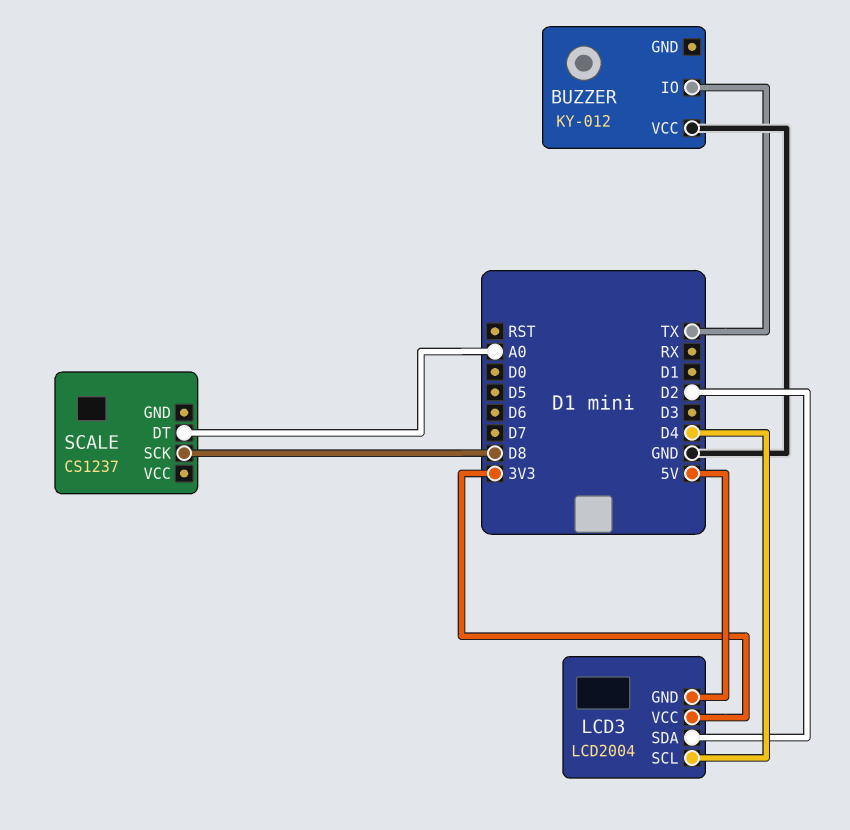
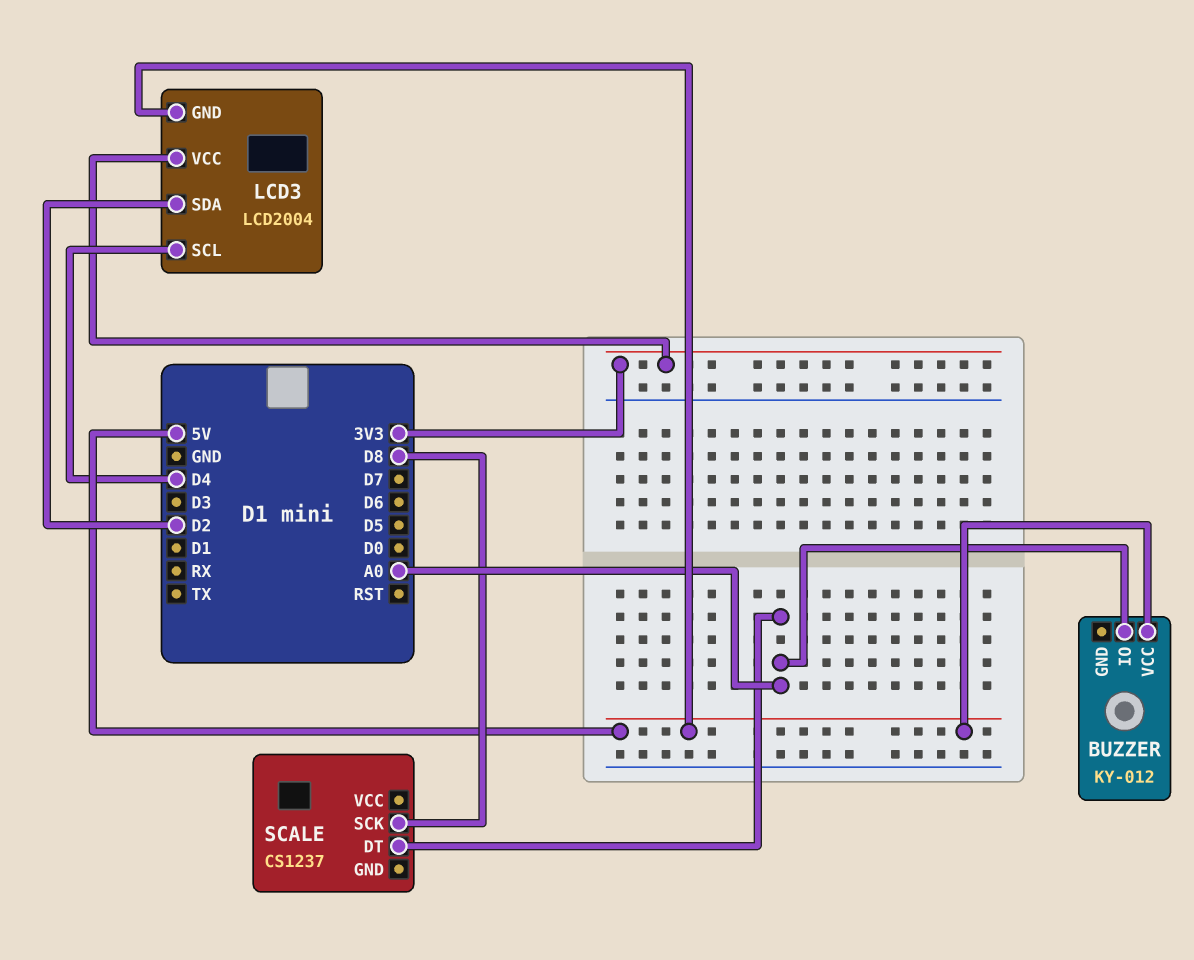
BUZZER pin IO: TX -> A0
BUZZER pin VCC: GND -> 5V

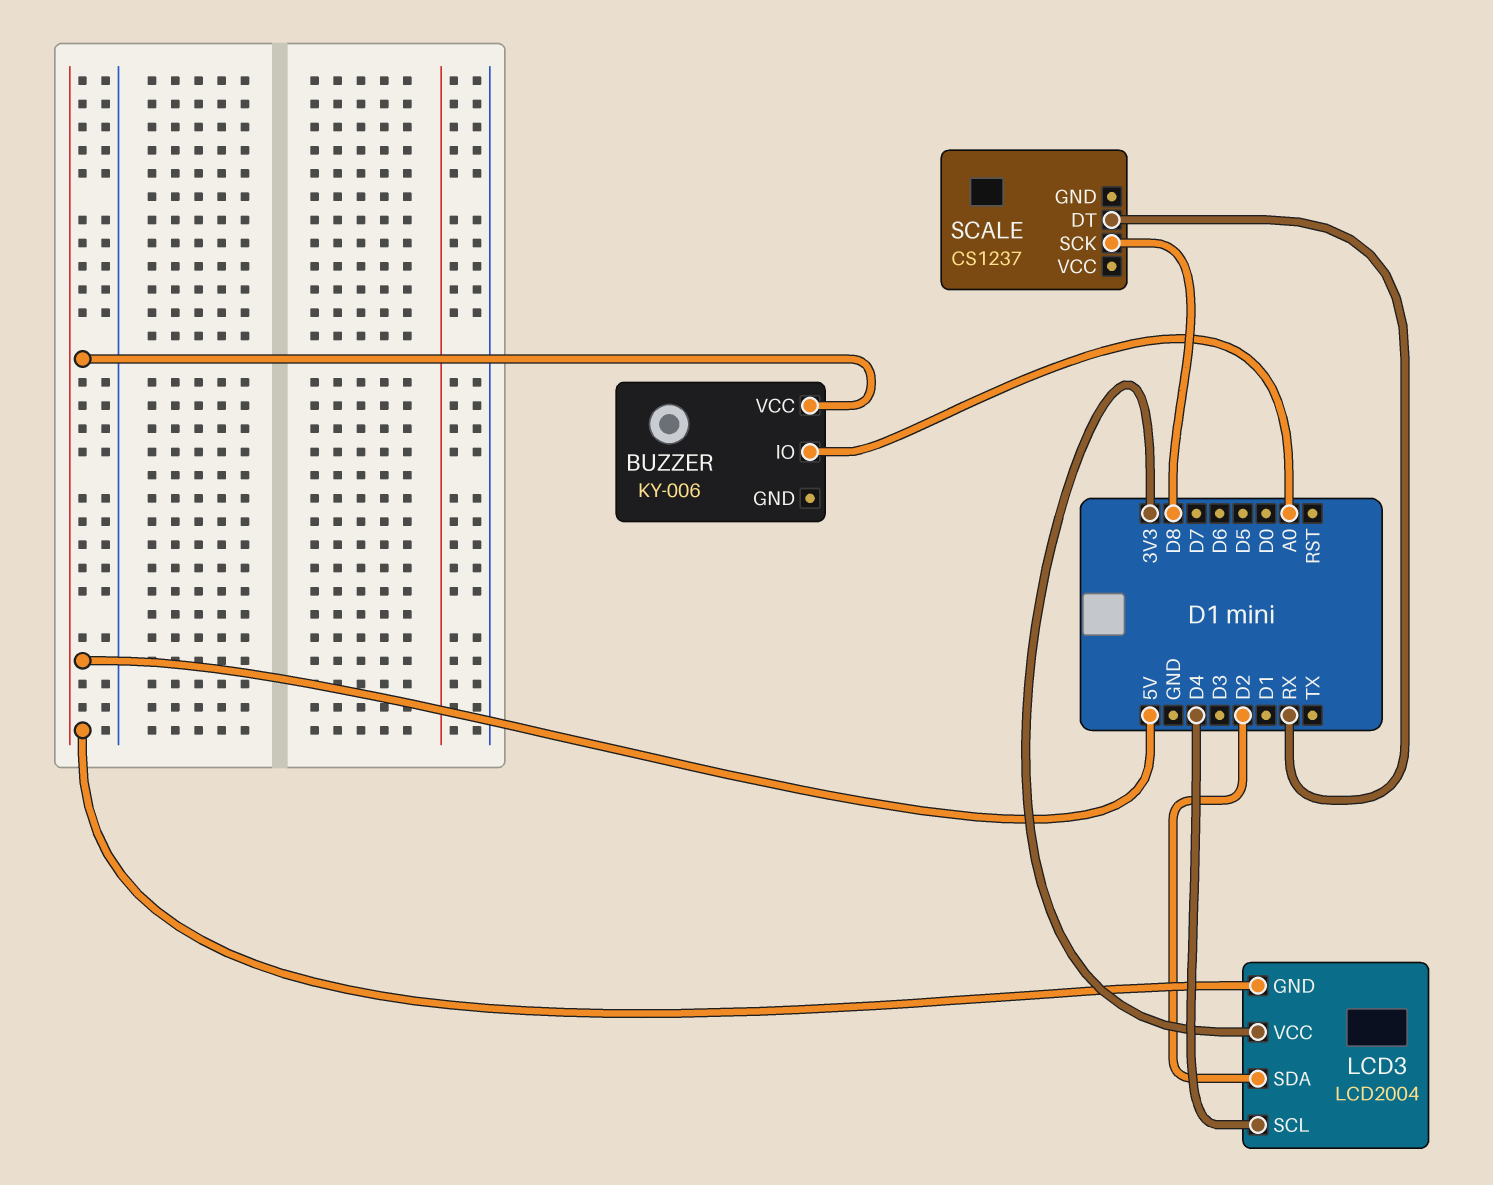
BUZZER: KY-012 -> KY-006
SCALE pin DT: A0 -> RX

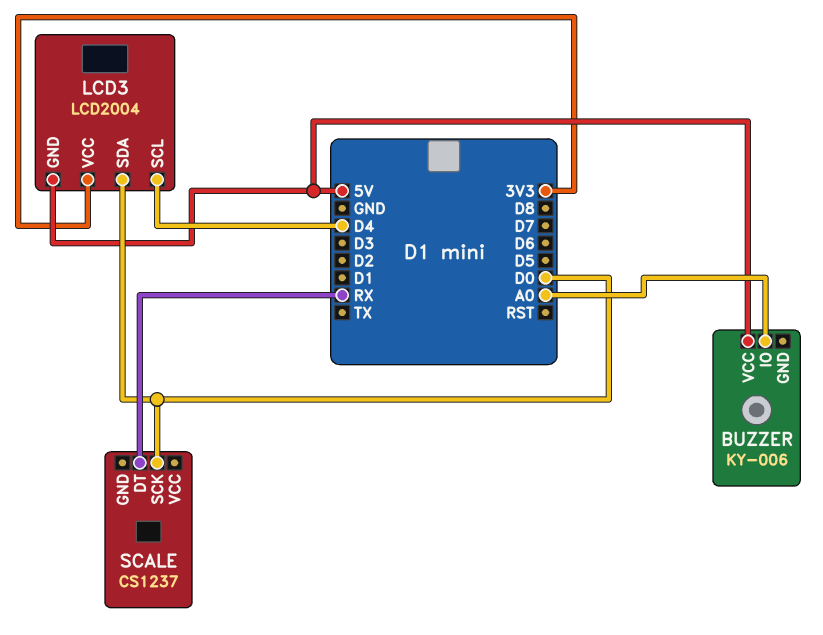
LCD3 pin SDA: D2 -> D0
SCALE pin SCK: D8 -> D0

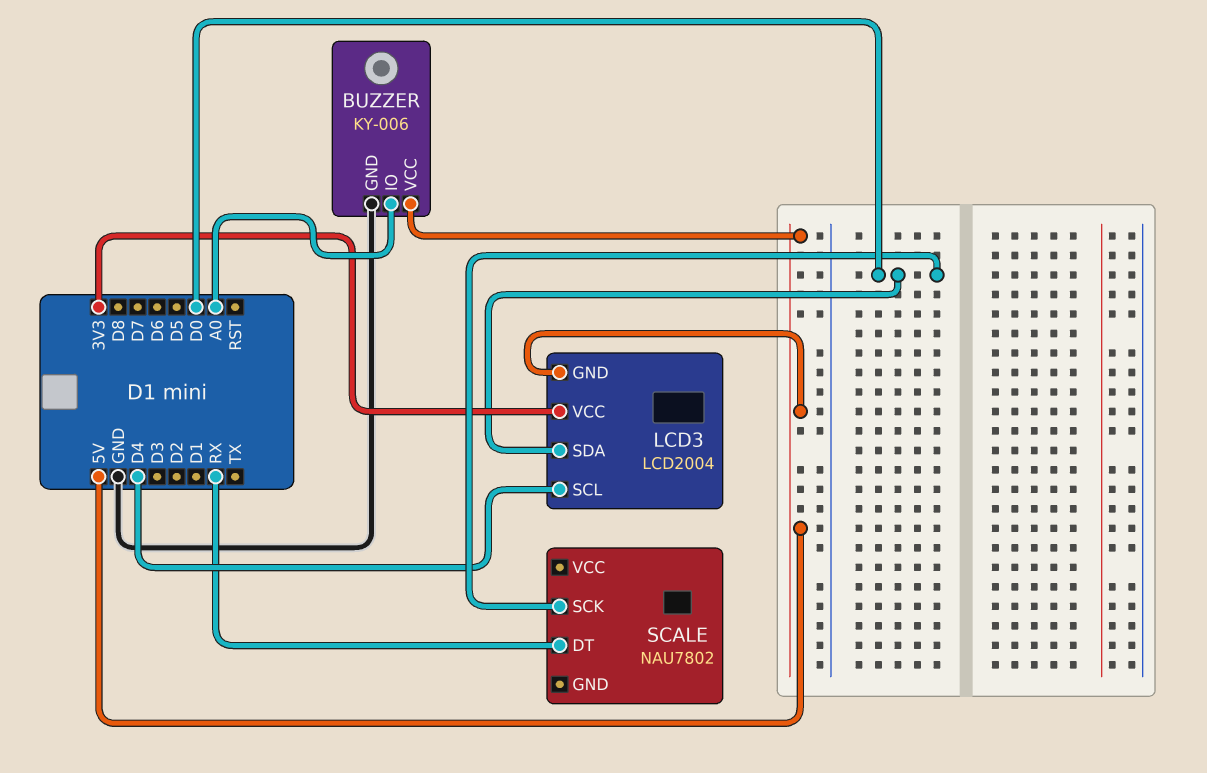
BUZZER pin GND: none -> GND
SCALE: CS1237 -> NAU7802

